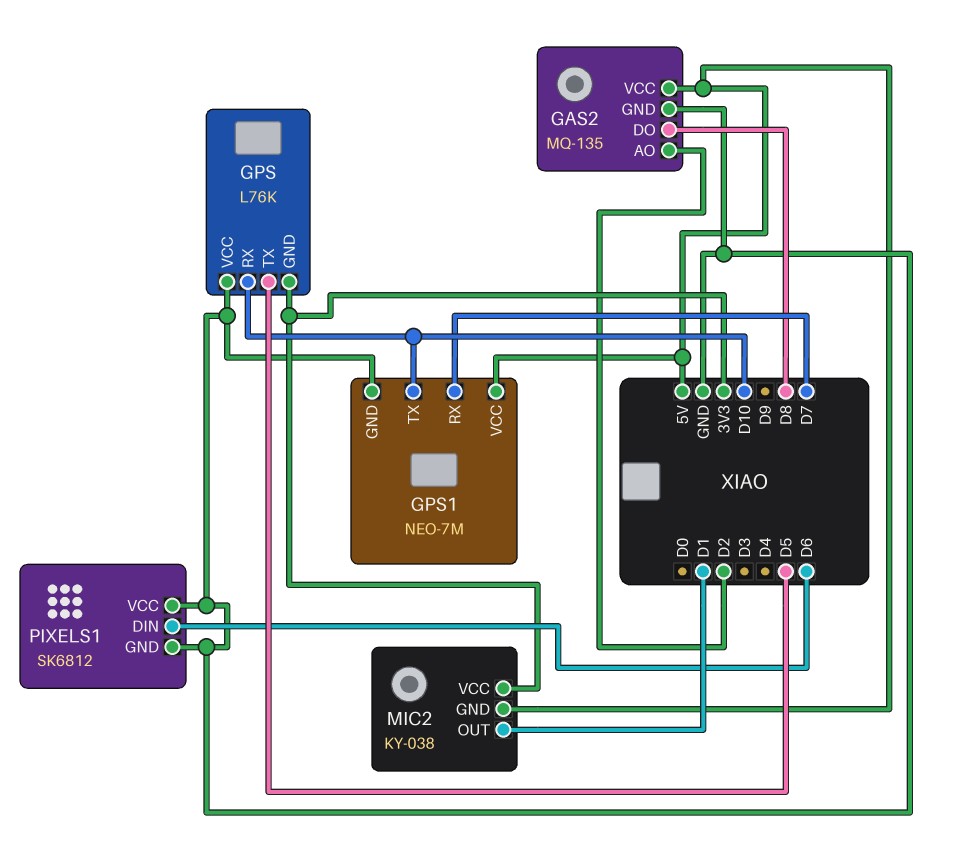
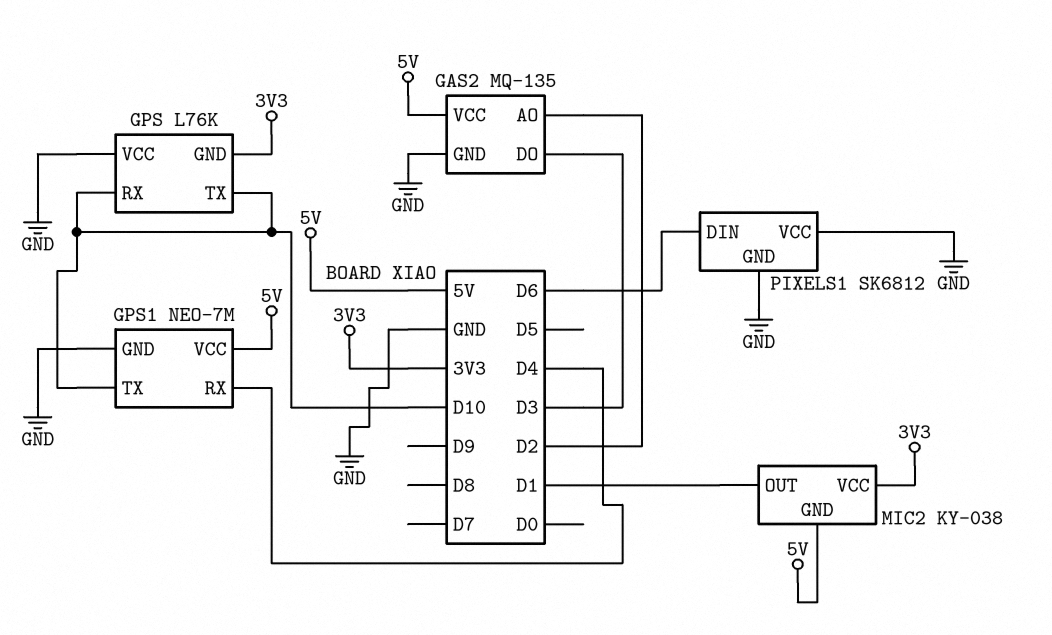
GAS2 pin DO: D8 -> D3
GPS pin TX: D5 -> D10
GPS1 pin RX: D7 -> D4

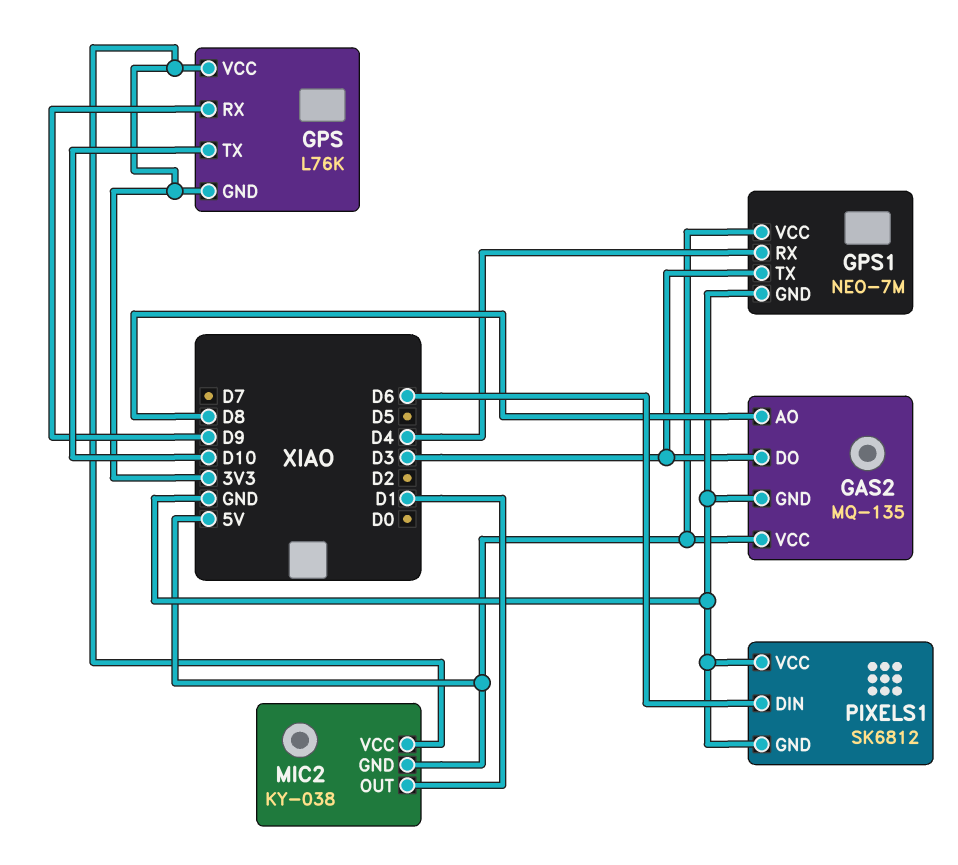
GAS2 pin AO: D2 -> D8
GPS pin RX: D10 -> D9
GPS pin VCC: GND -> 3V3
GPS1 pin TX: D10 -> D3

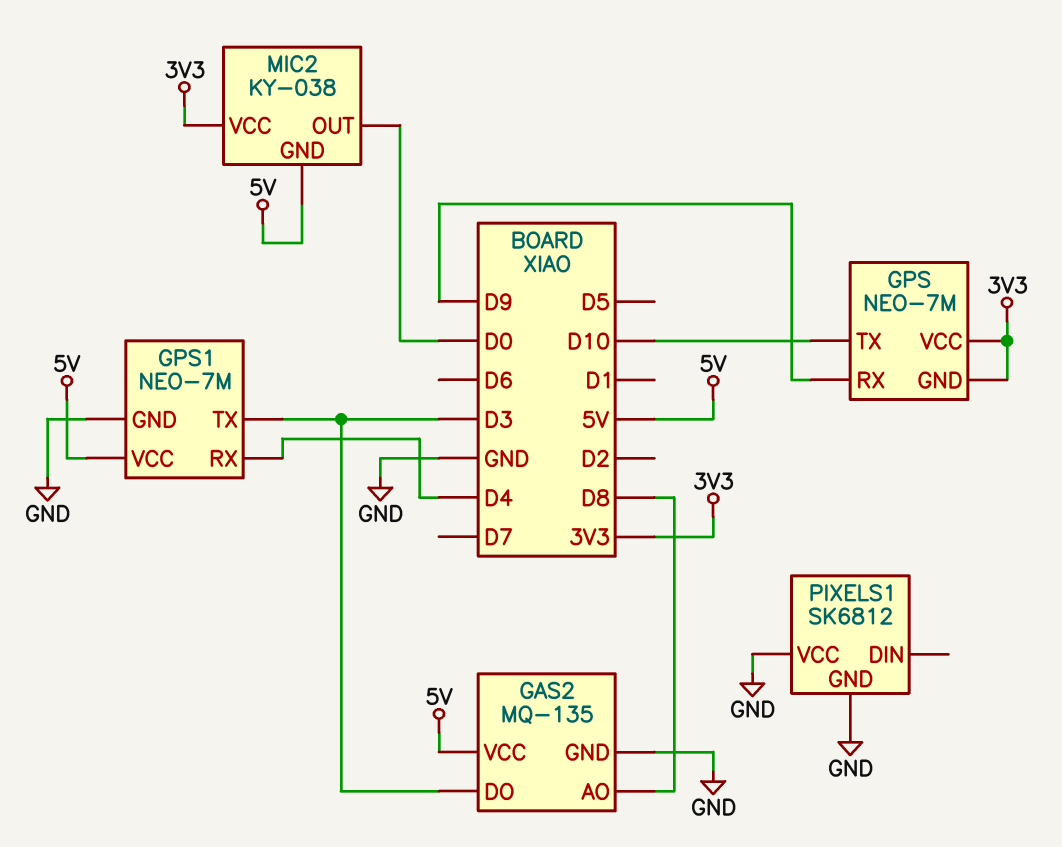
GPS: L76K -> NEO-7M
MIC2 pin OUT: D1 -> D0
PIXELS1 pin DIN: D6 -> none

